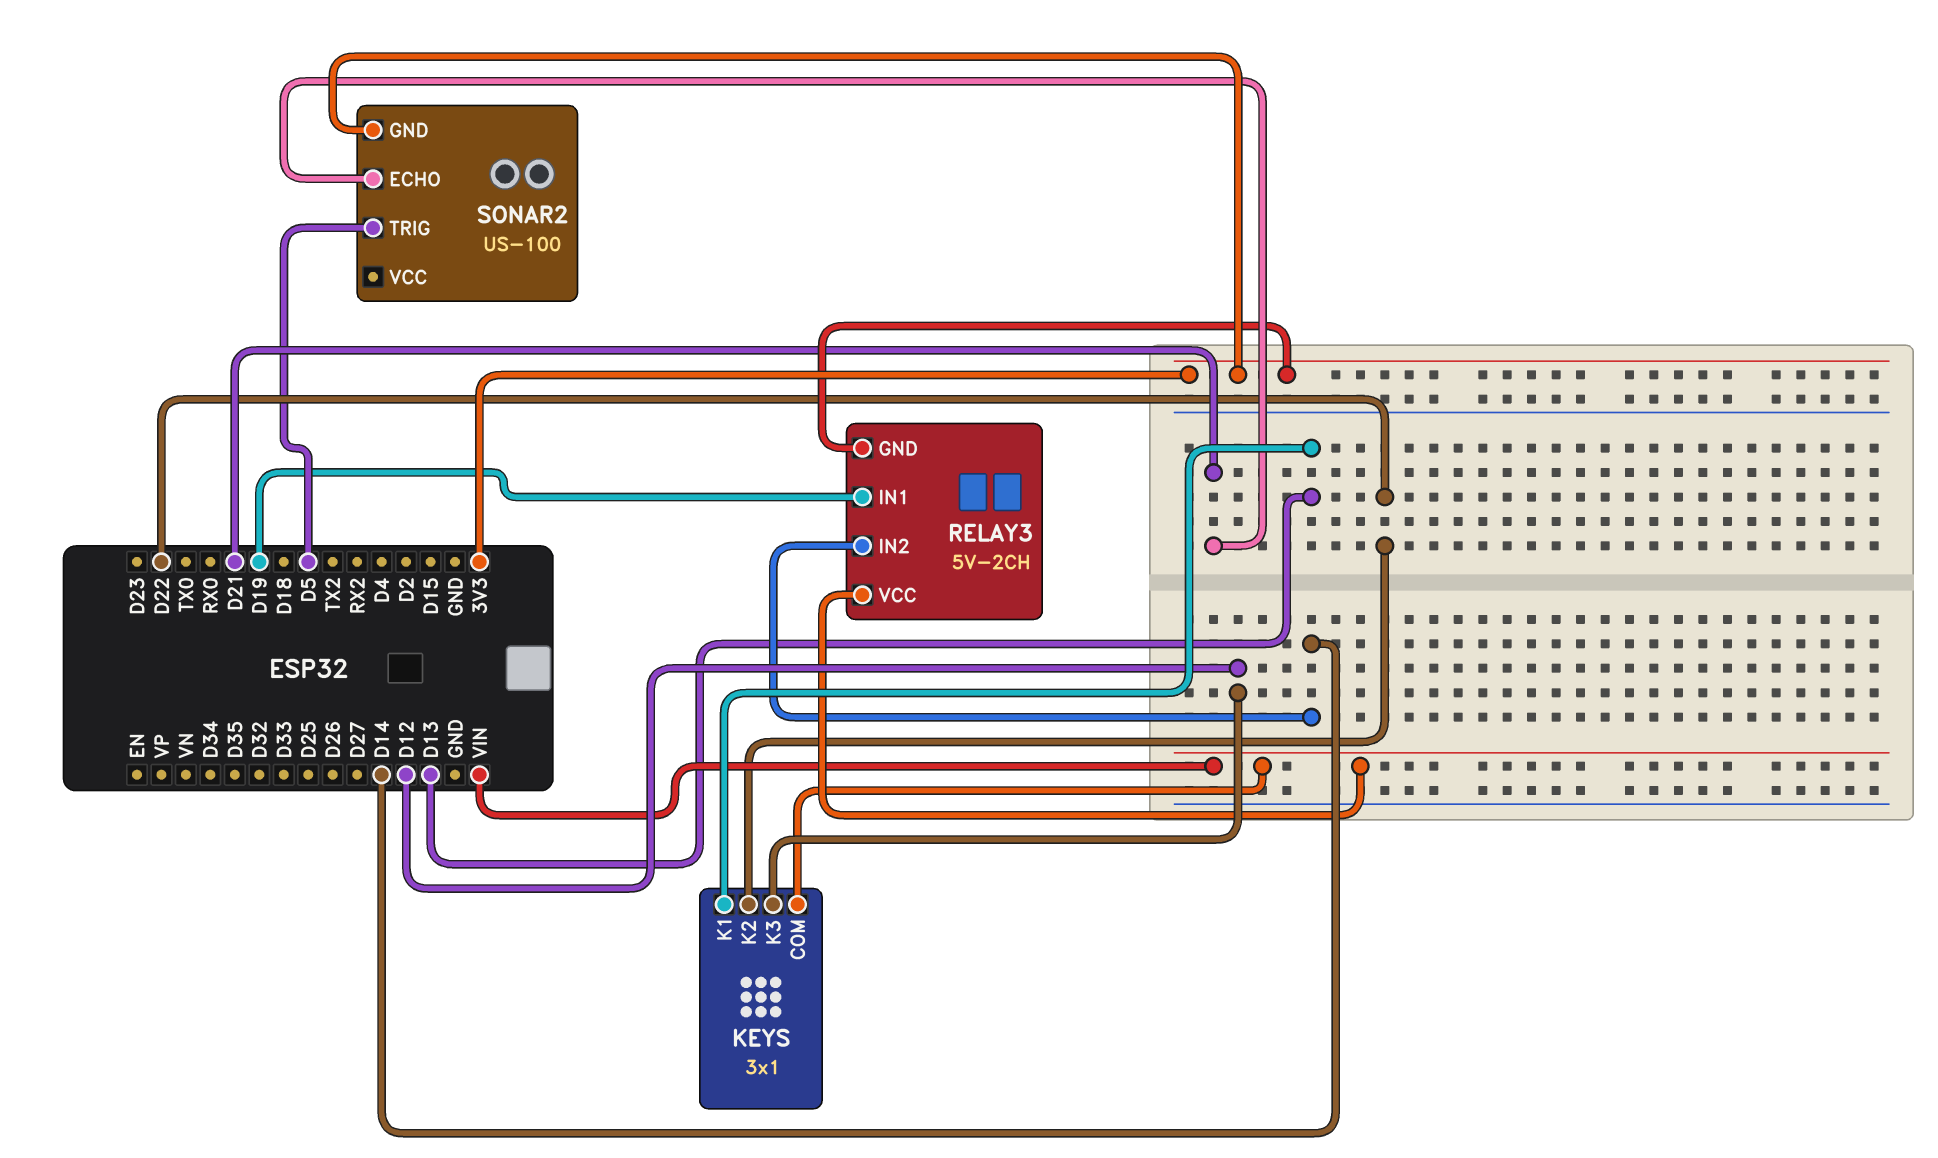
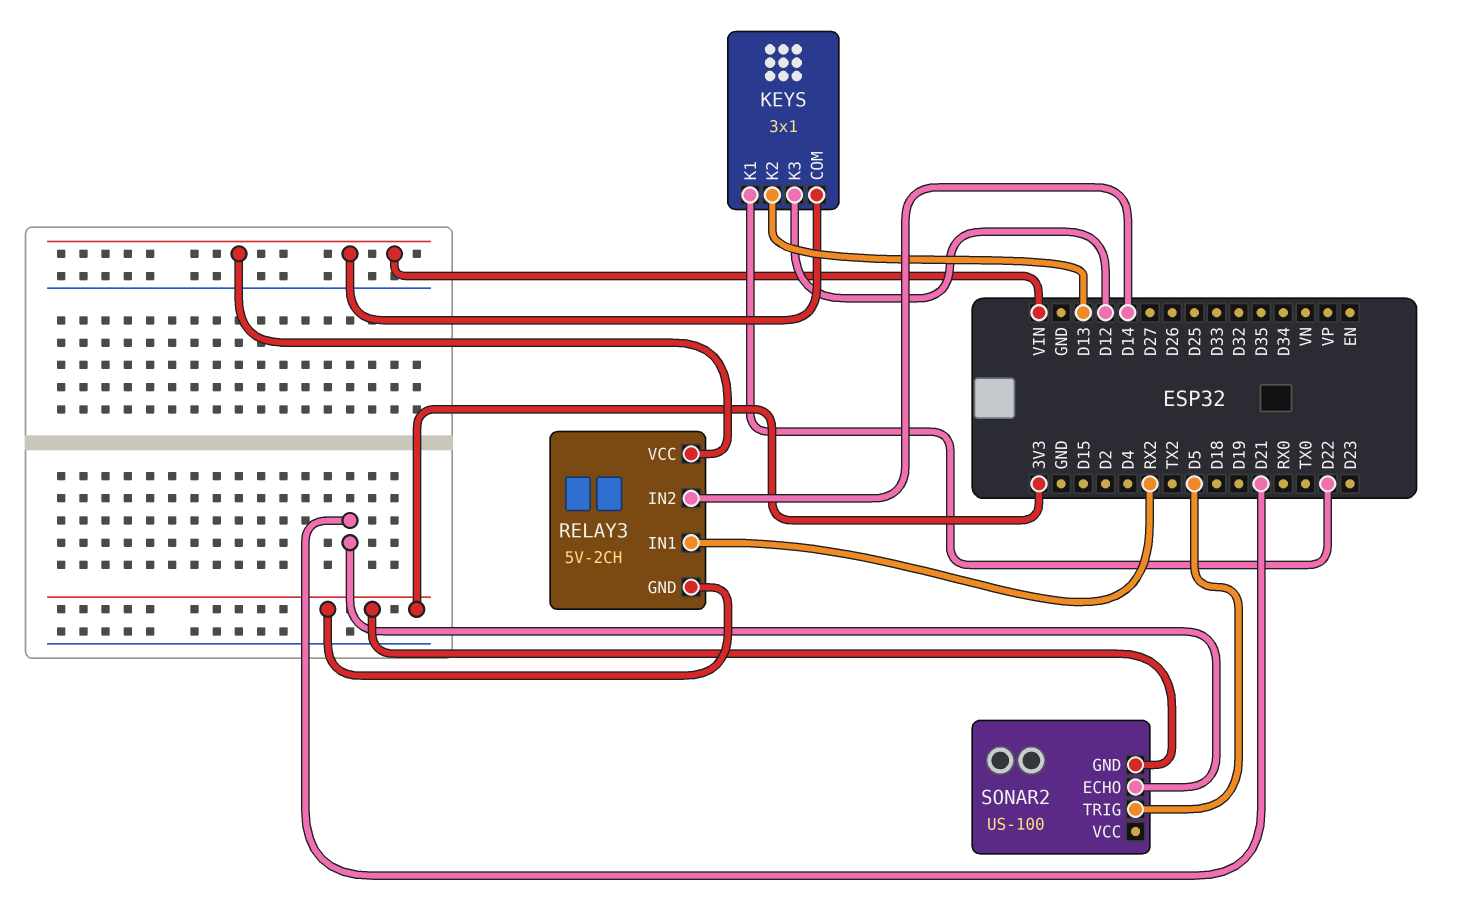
KEYS pin K1: D13 -> D22
KEYS pin K2: D22 -> D13
RELAY3 pin IN1: D19 -> RX2

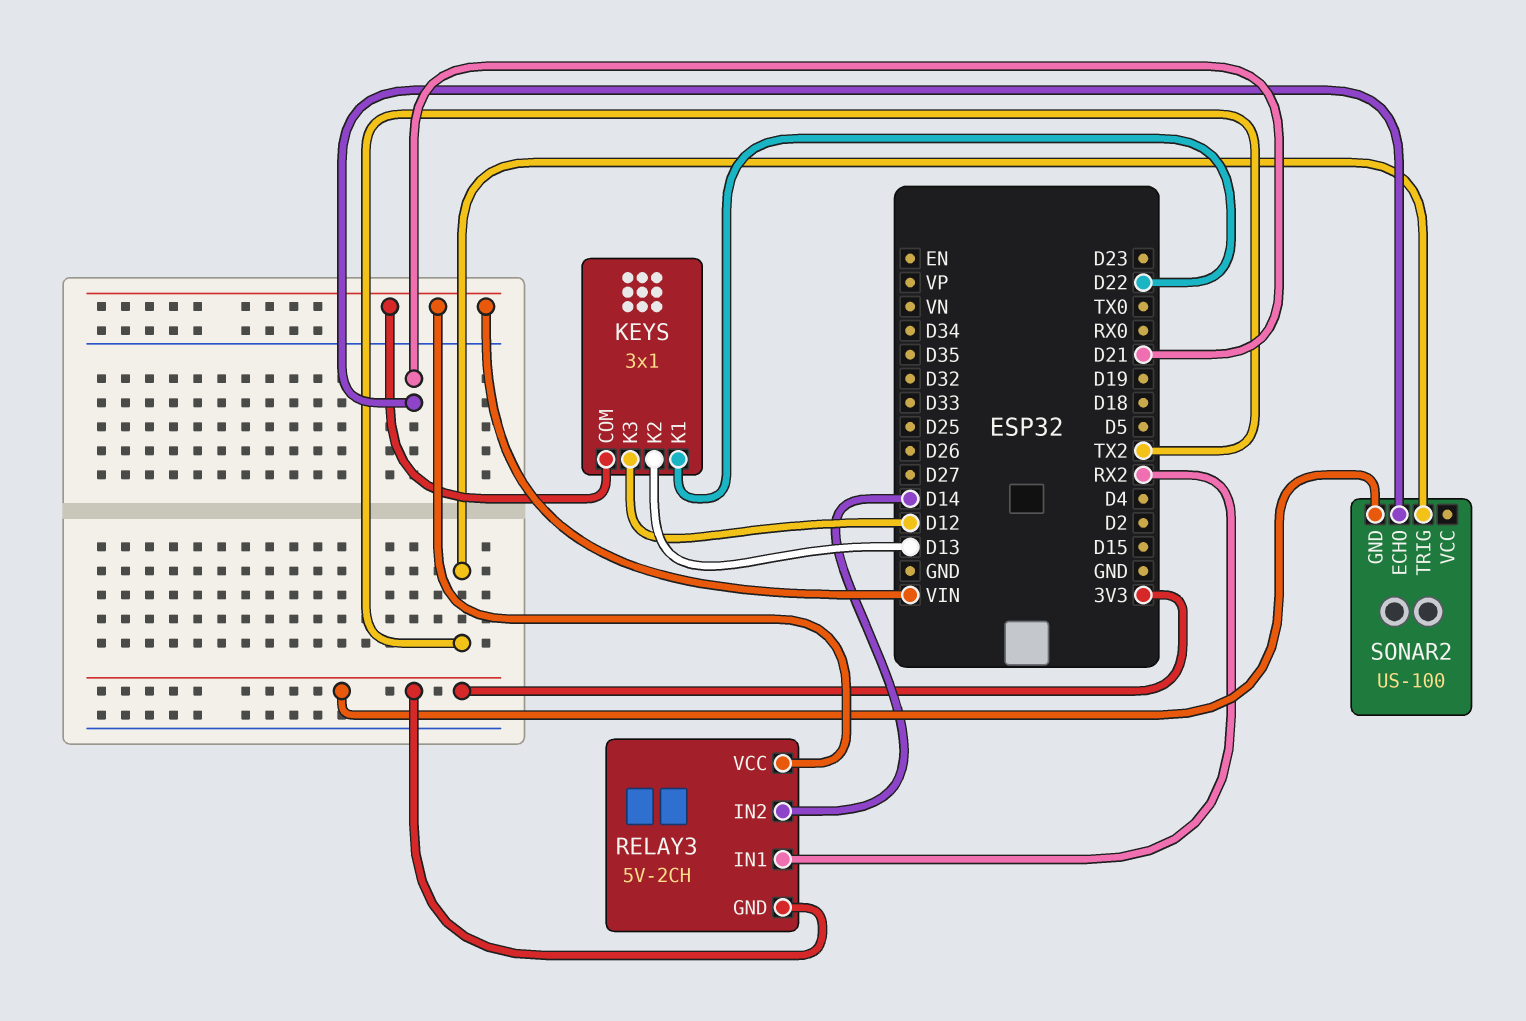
SONAR2 pin TRIG: D5 -> TX2

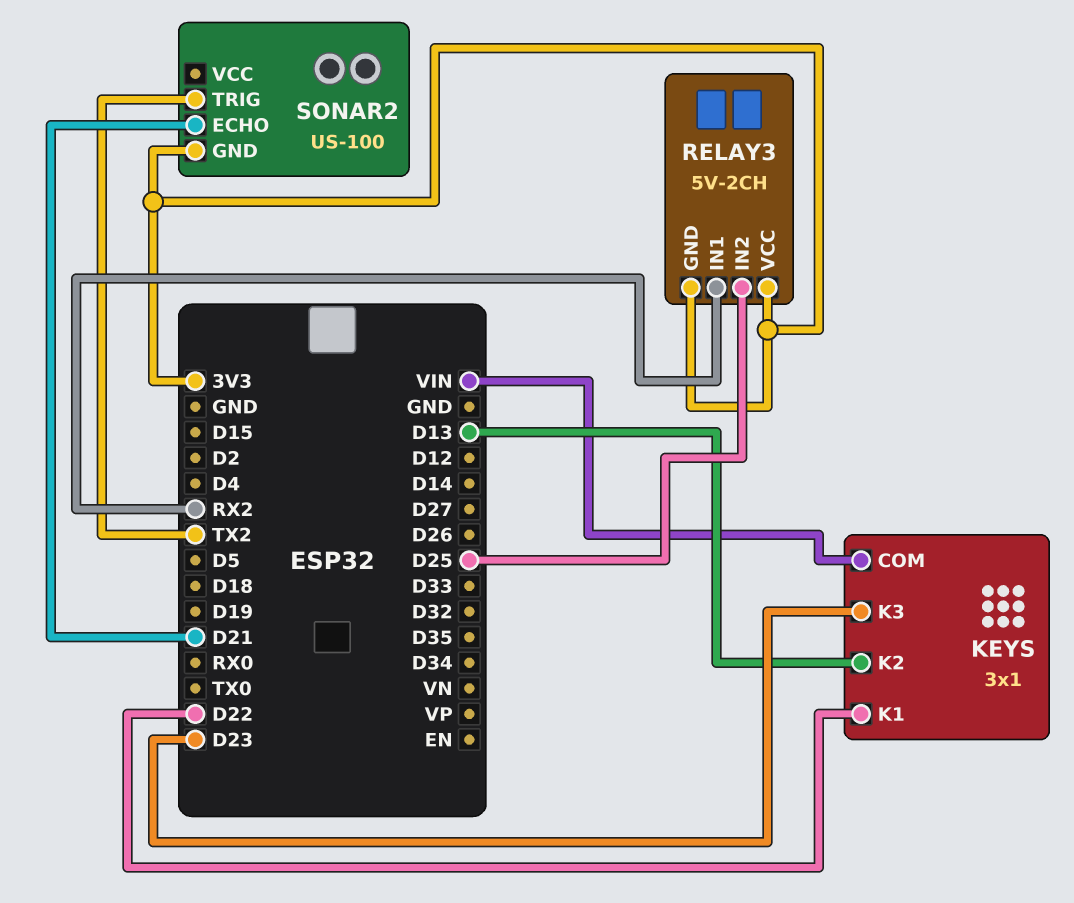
KEYS pin K3: D12 -> D23
RELAY3 pin IN2: D14 -> D25
RELAY3 pin VCC: VIN -> 3V3

